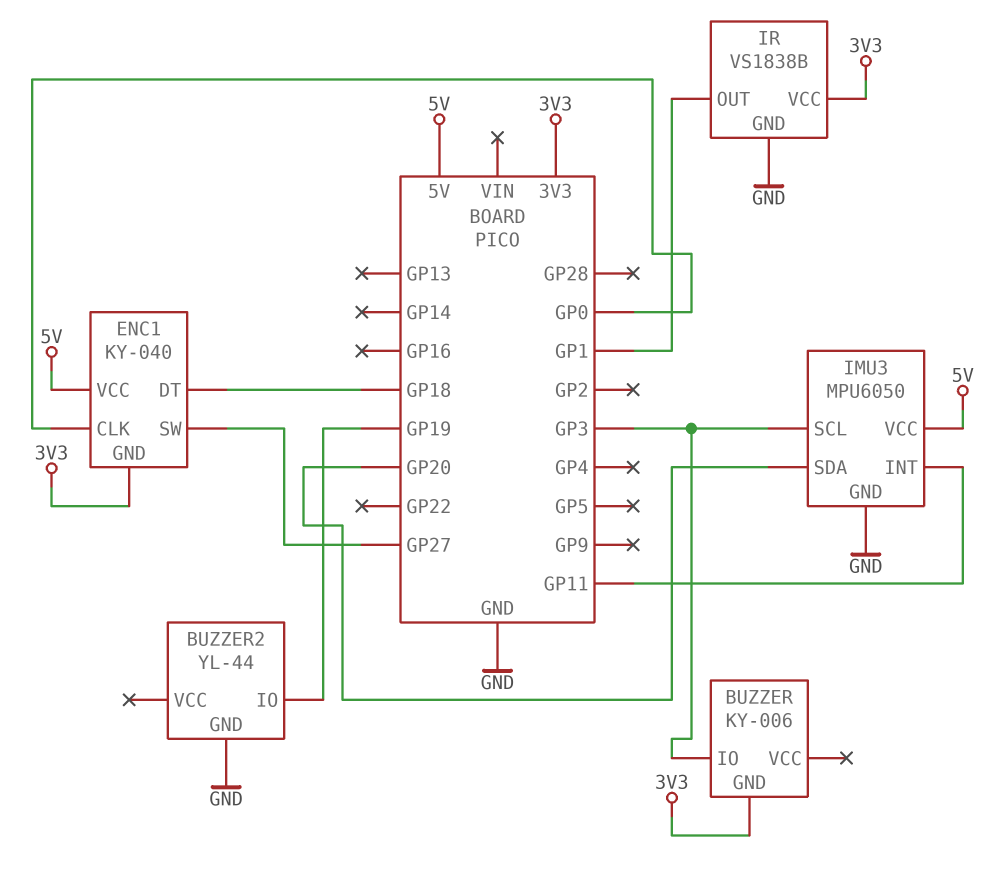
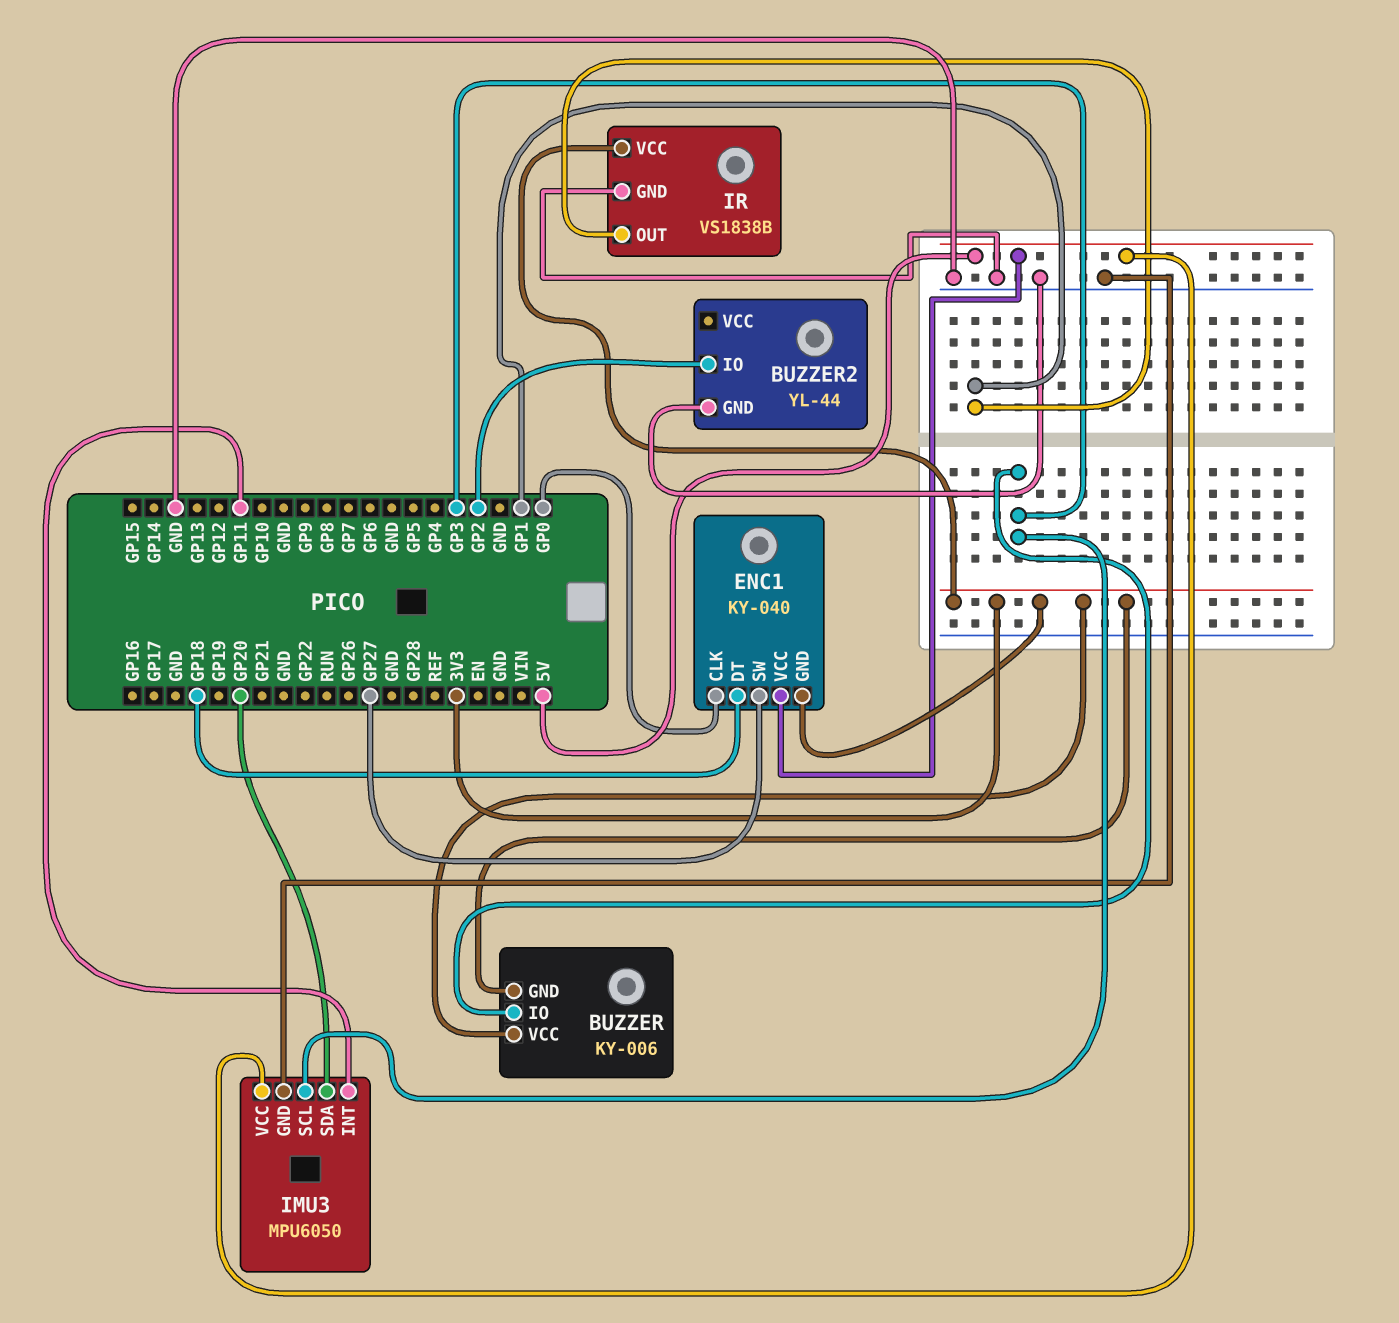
BUZZER pin VCC: none -> 3V3
BUZZER2 pin IO: GP19 -> GP2

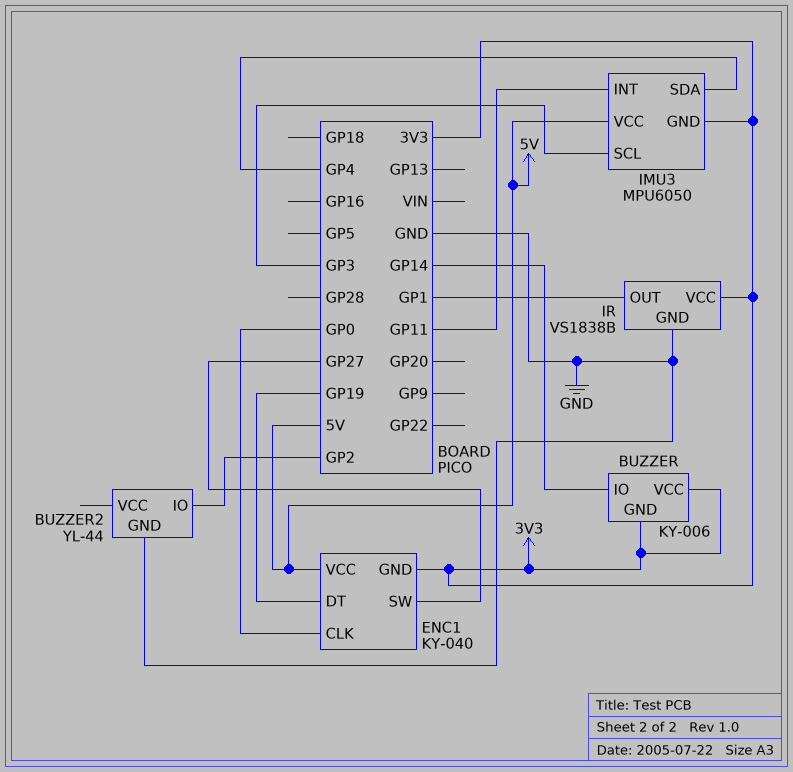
BUZZER pin IO: GP3 -> GP14
ENC1 pin DT: GP18 -> GP19
IMU3 pin GND: GND -> 3V3
IMU3 pin SDA: GP20 -> GP4

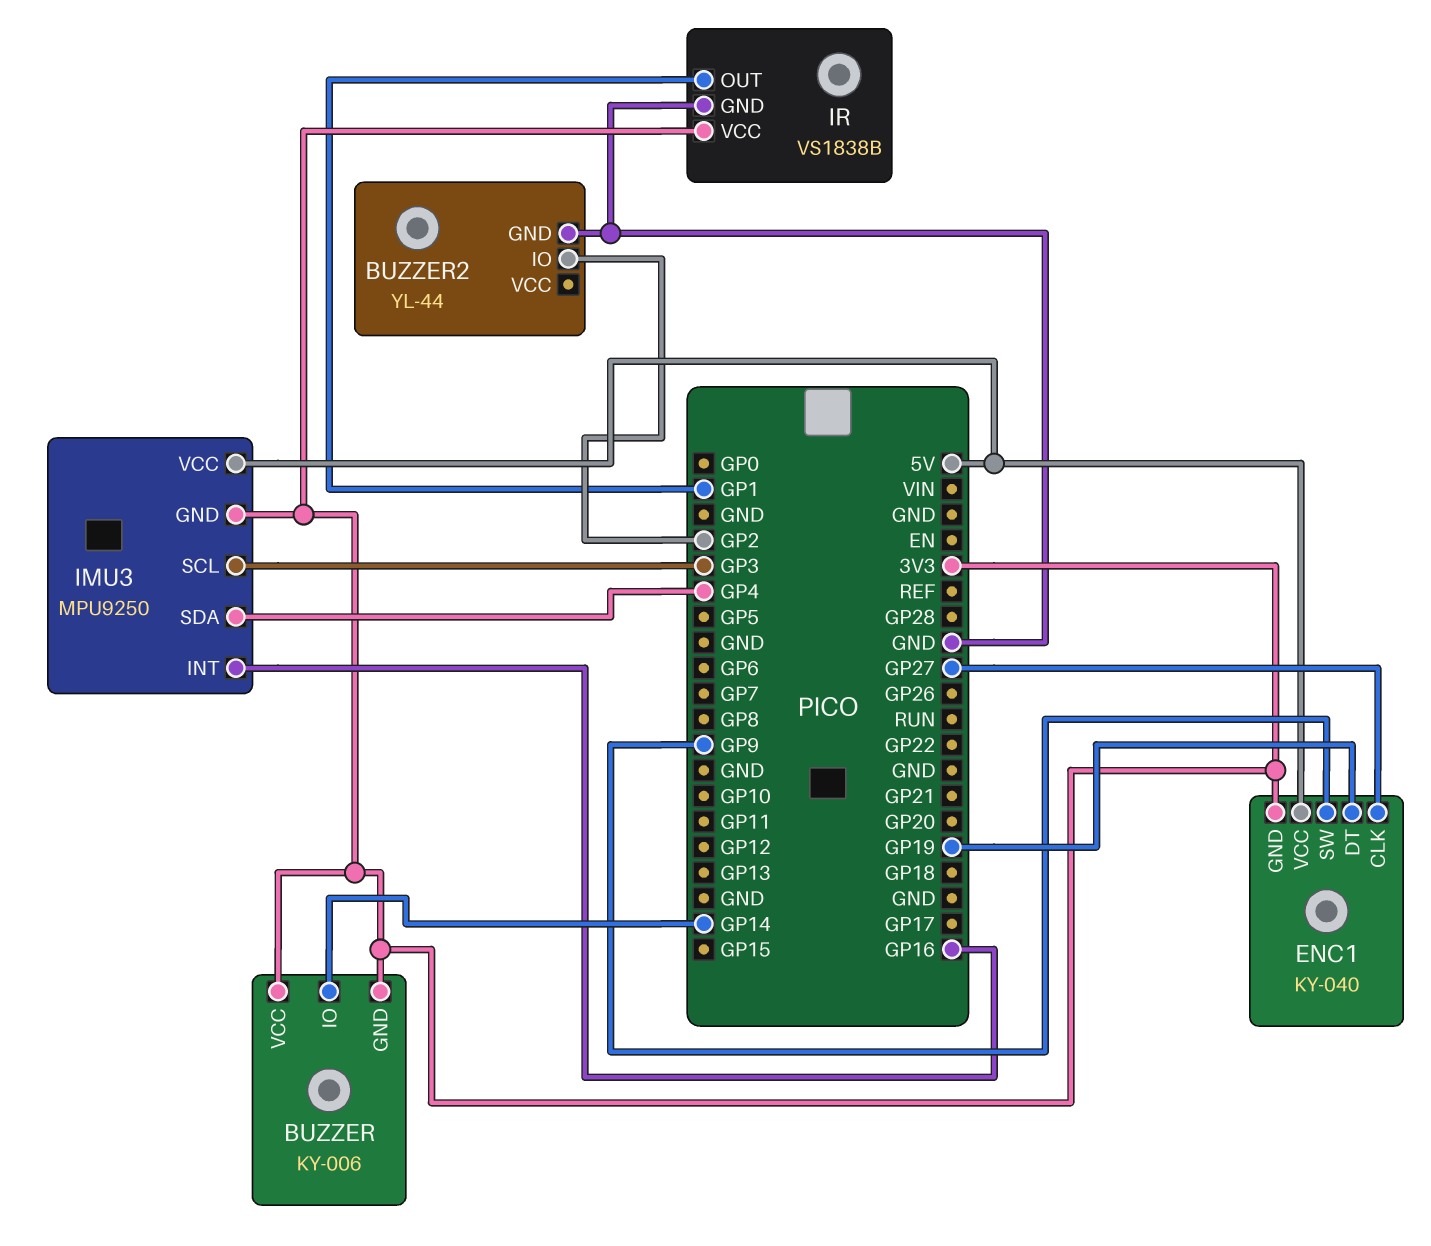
ENC1 pin CLK: GP0 -> GP27
ENC1 pin SW: GP27 -> GP9
IMU3: MPU6050 -> MPU9250
IMU3 pin INT: GP11 -> GP16

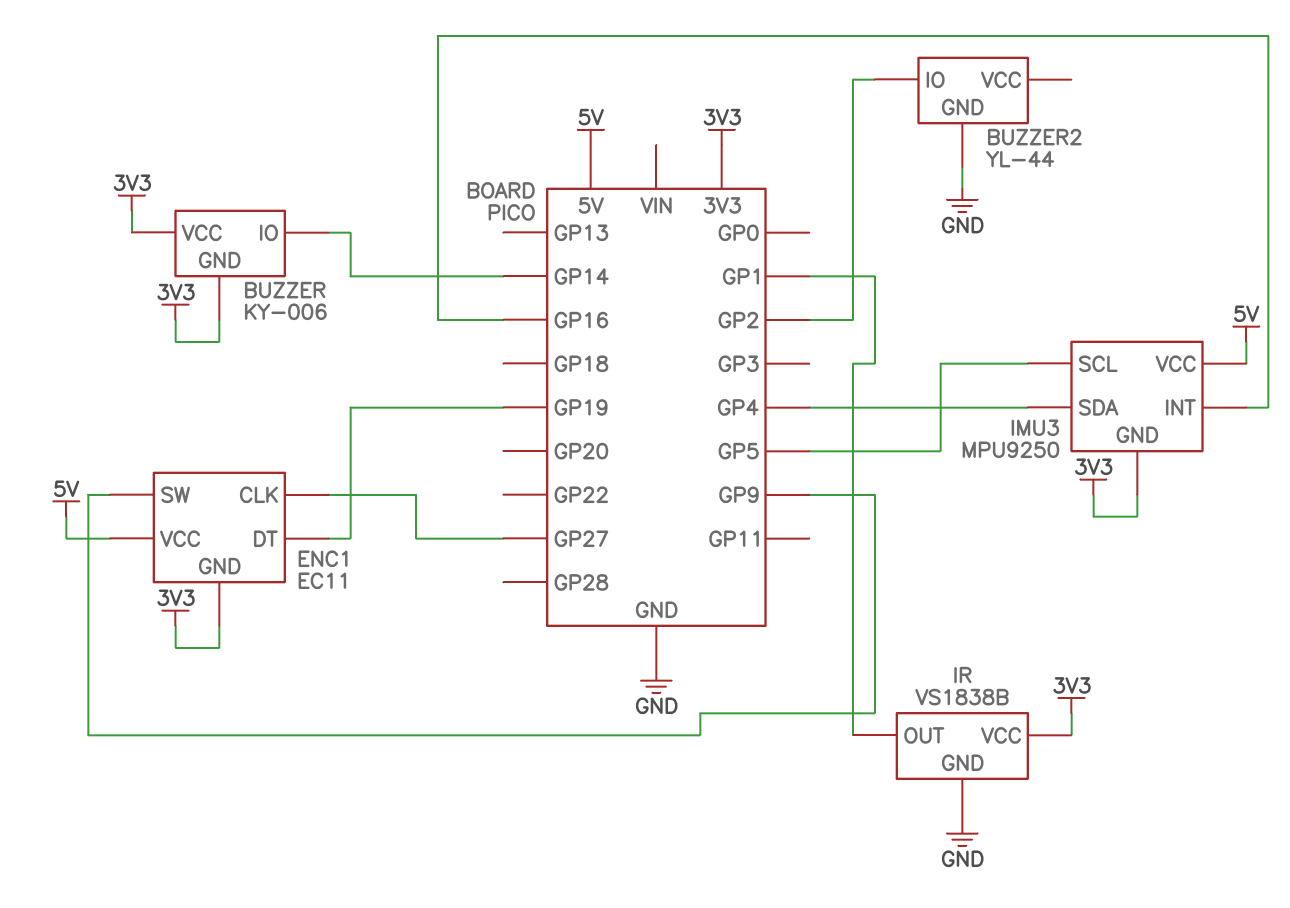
ENC1: KY-040 -> EC11
IMU3 pin SCL: GP3 -> GP5

